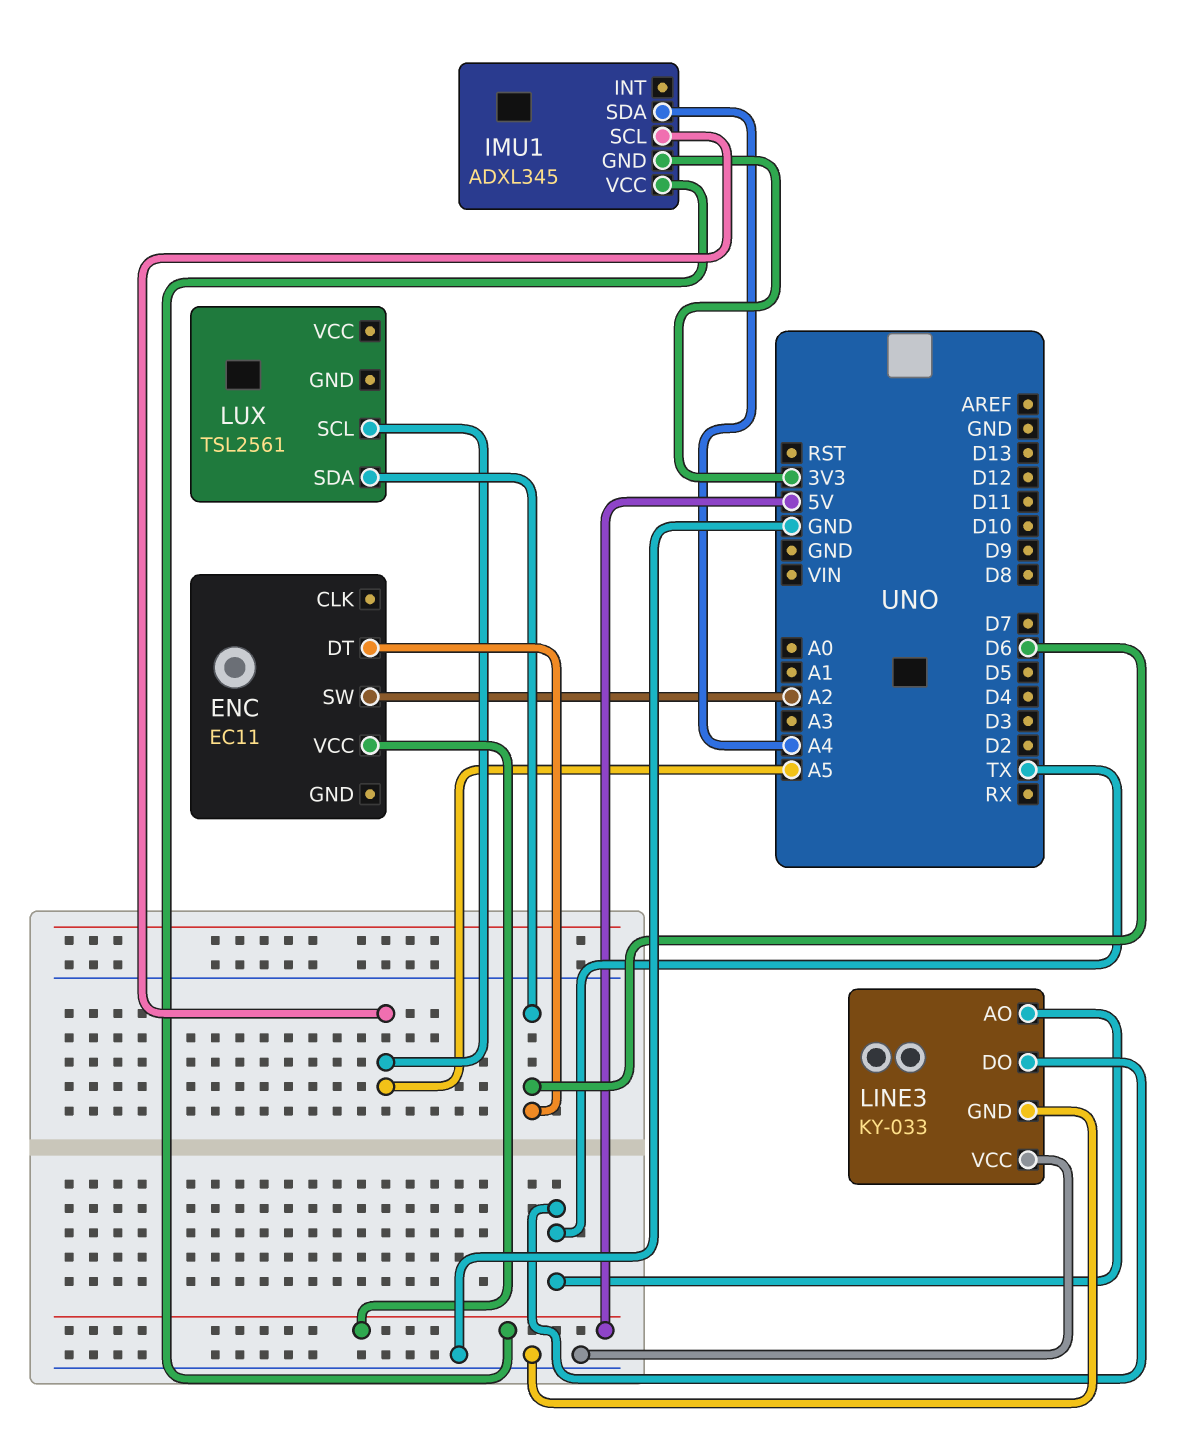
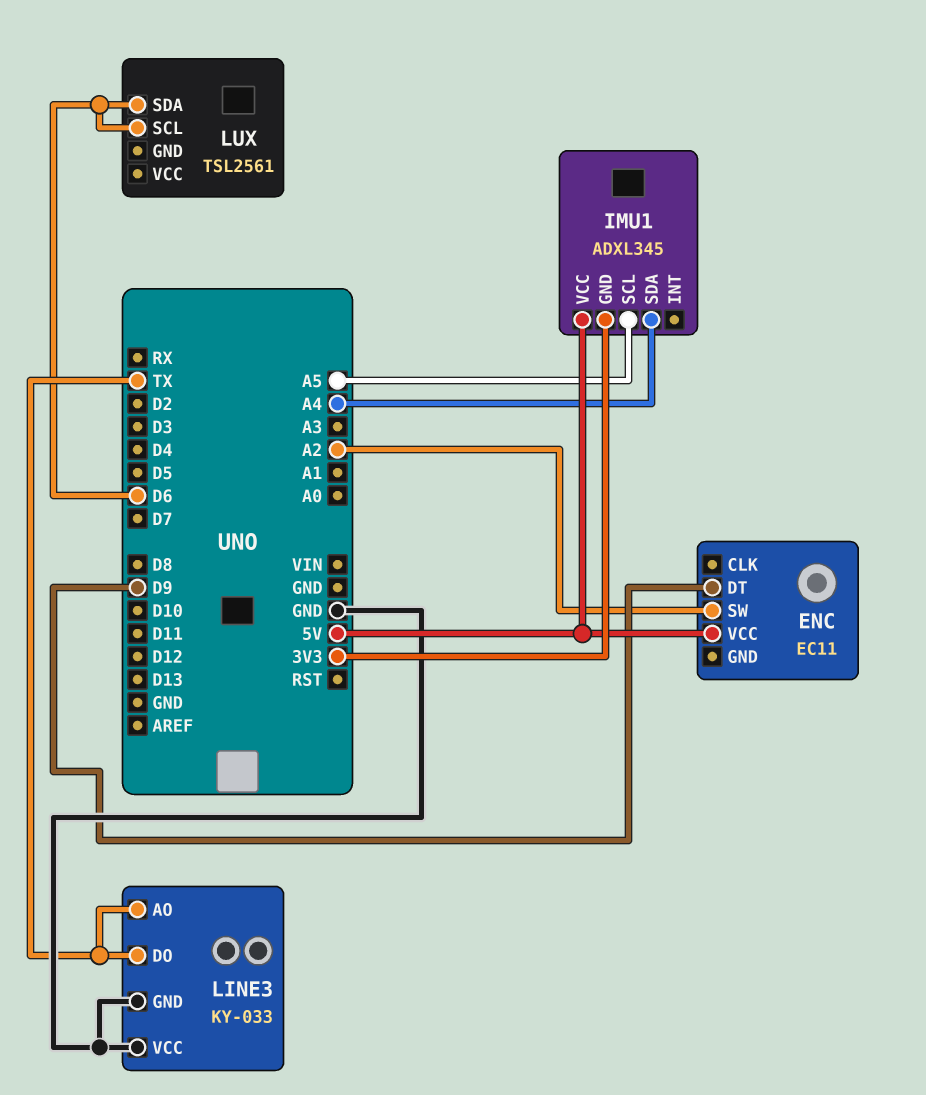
ENC pin DT: D6 -> D9
LUX pin SCL: A5 -> D6

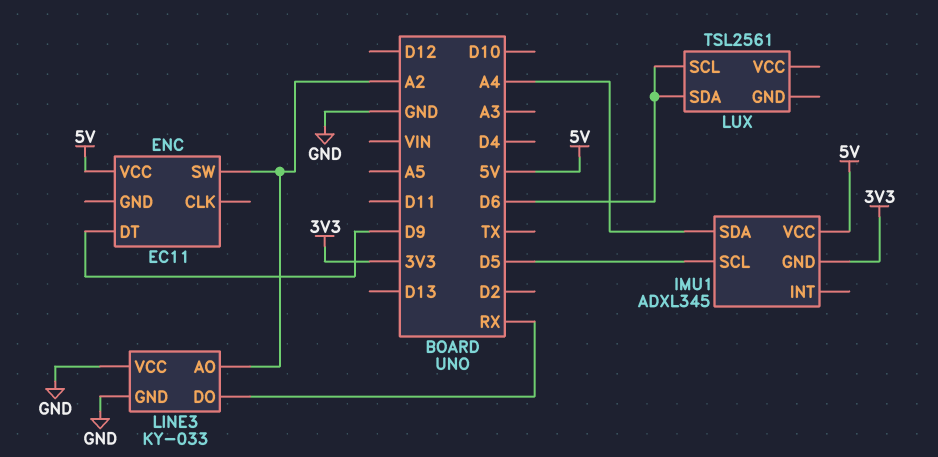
IMU1 pin SCL: A5 -> D5
LINE3 pin AO: TX -> A2
LINE3 pin DO: TX -> RX

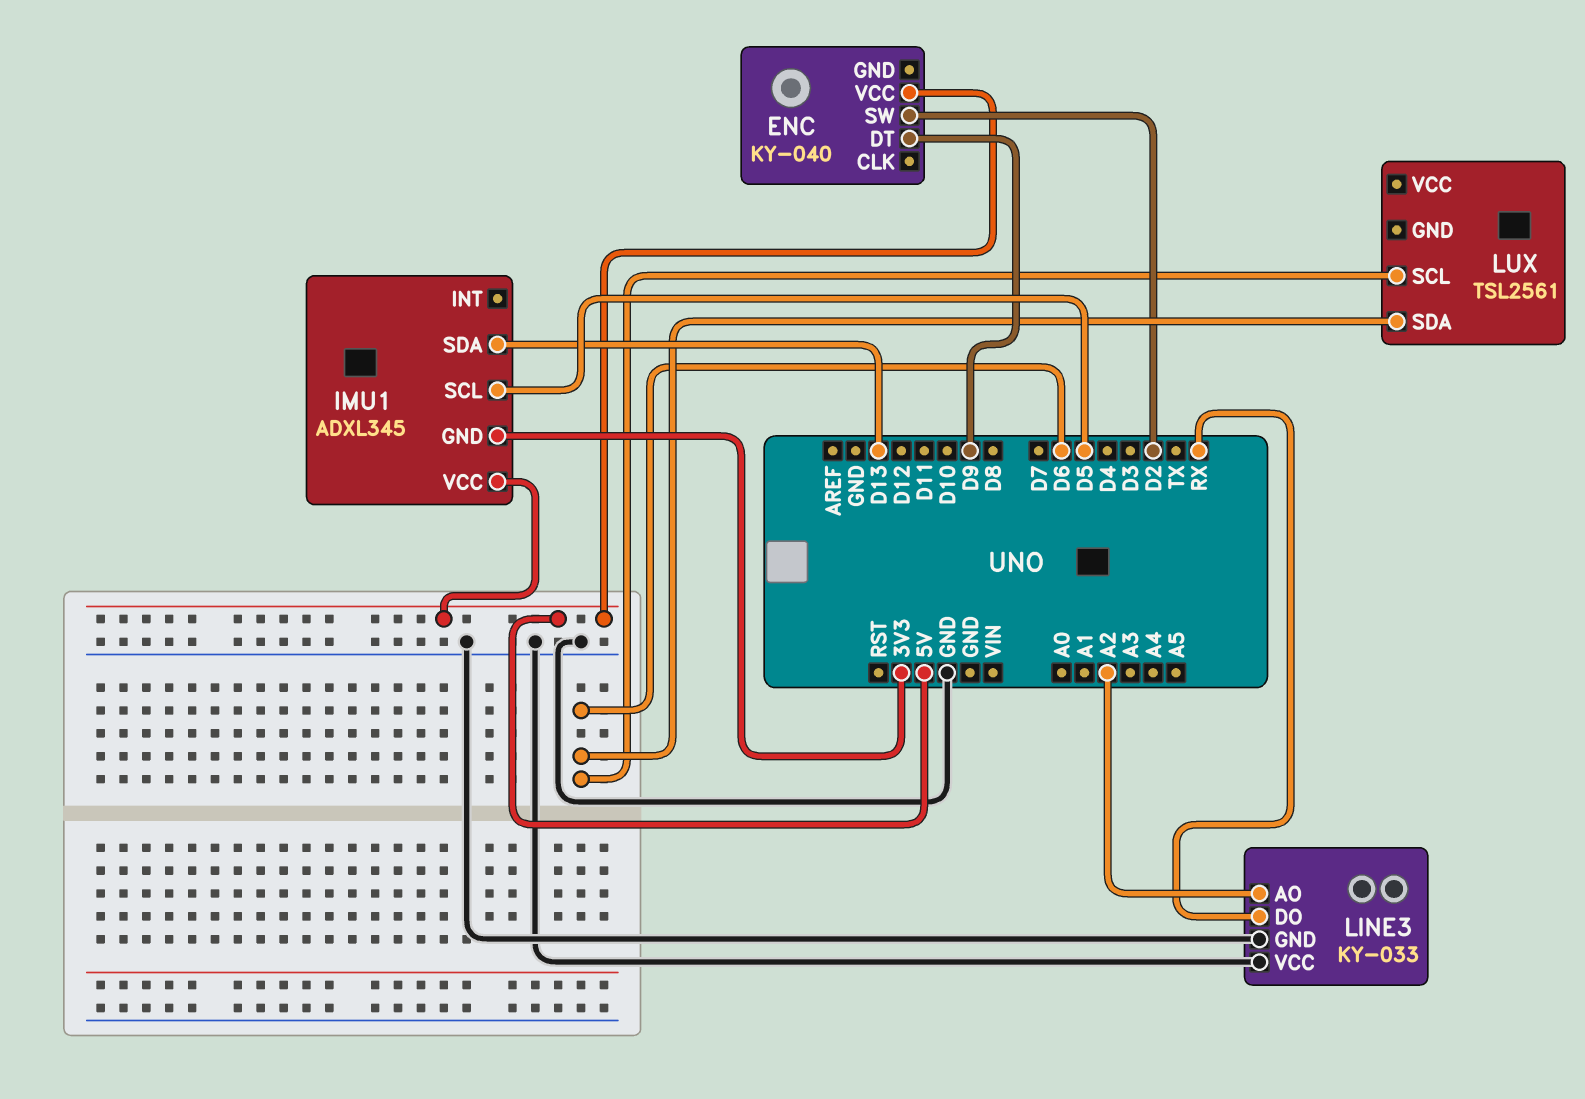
ENC: EC11 -> KY-040
ENC pin SW: A2 -> D2
IMU1 pin SDA: A4 -> D13

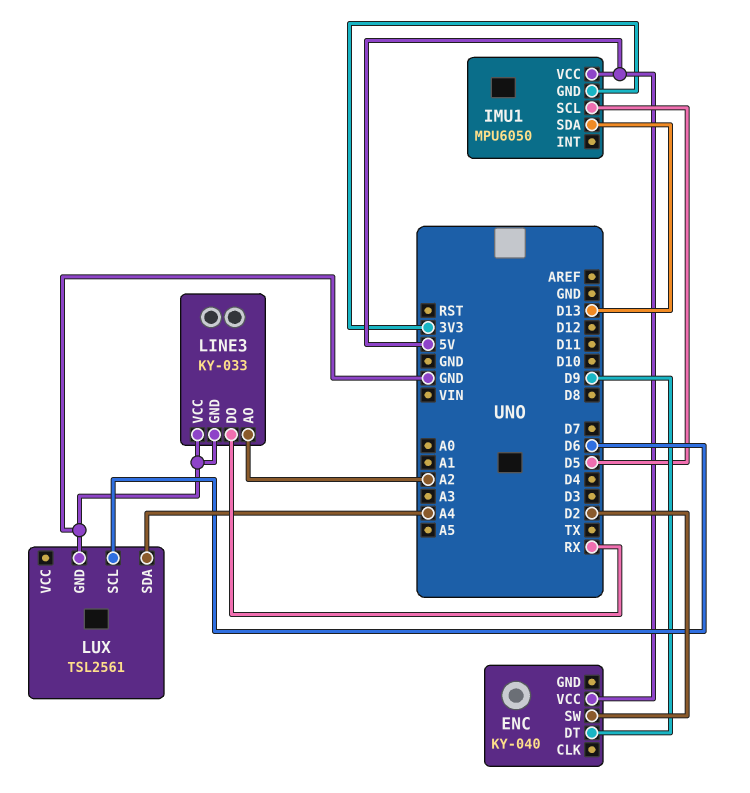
IMU1: ADXL345 -> MPU6050
LUX pin GND: none -> GND
LUX pin SDA: D6 -> A4

